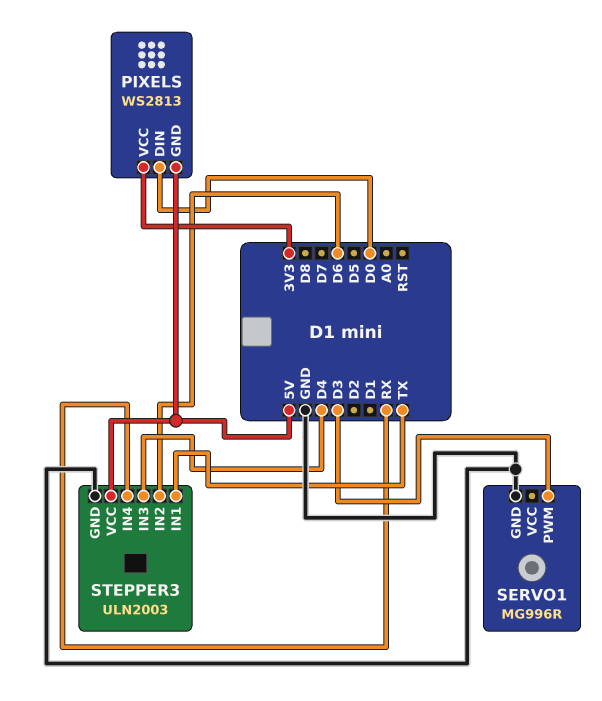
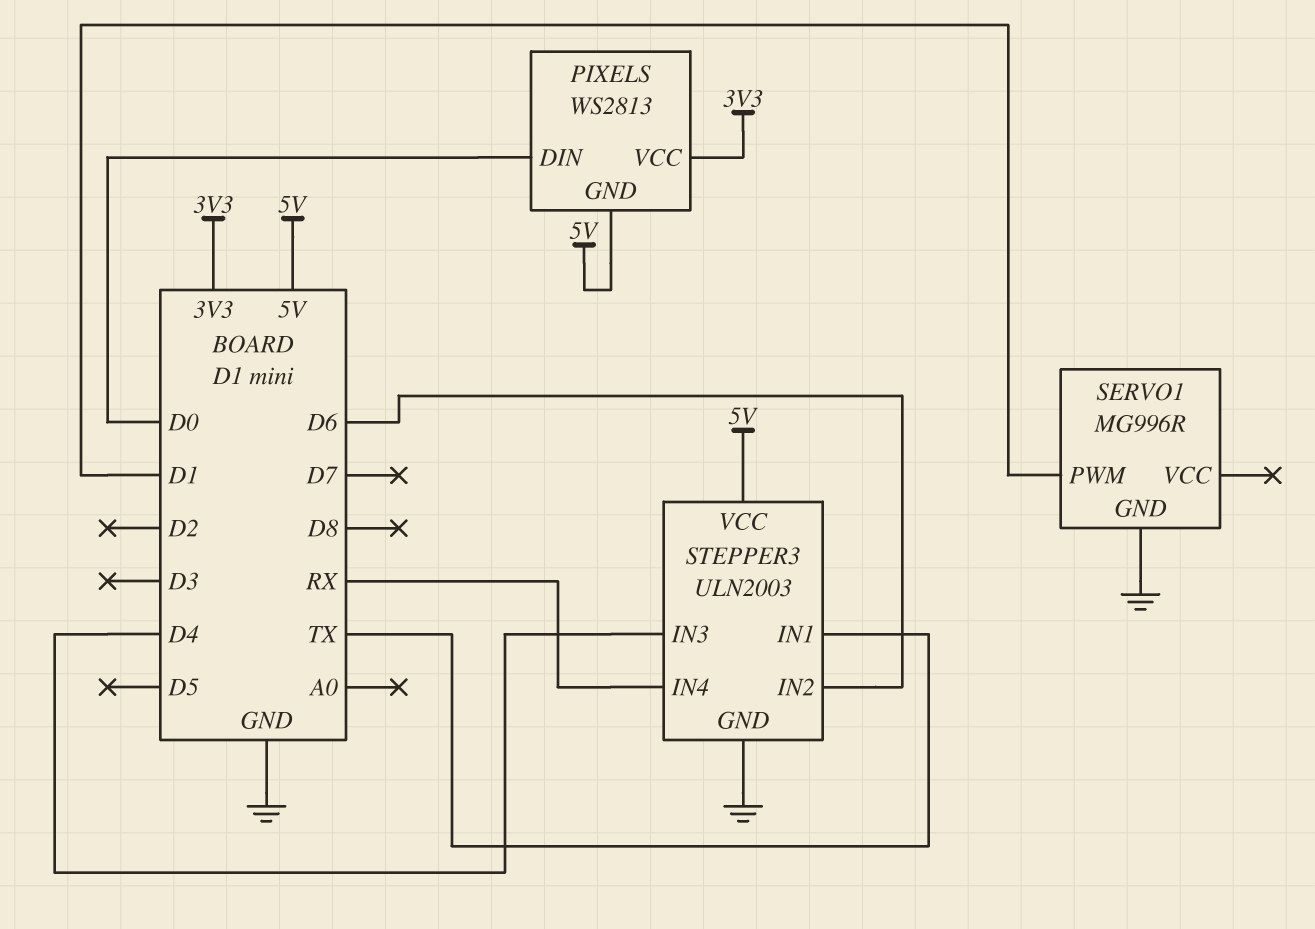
SERVO1 pin PWM: D3 -> D1

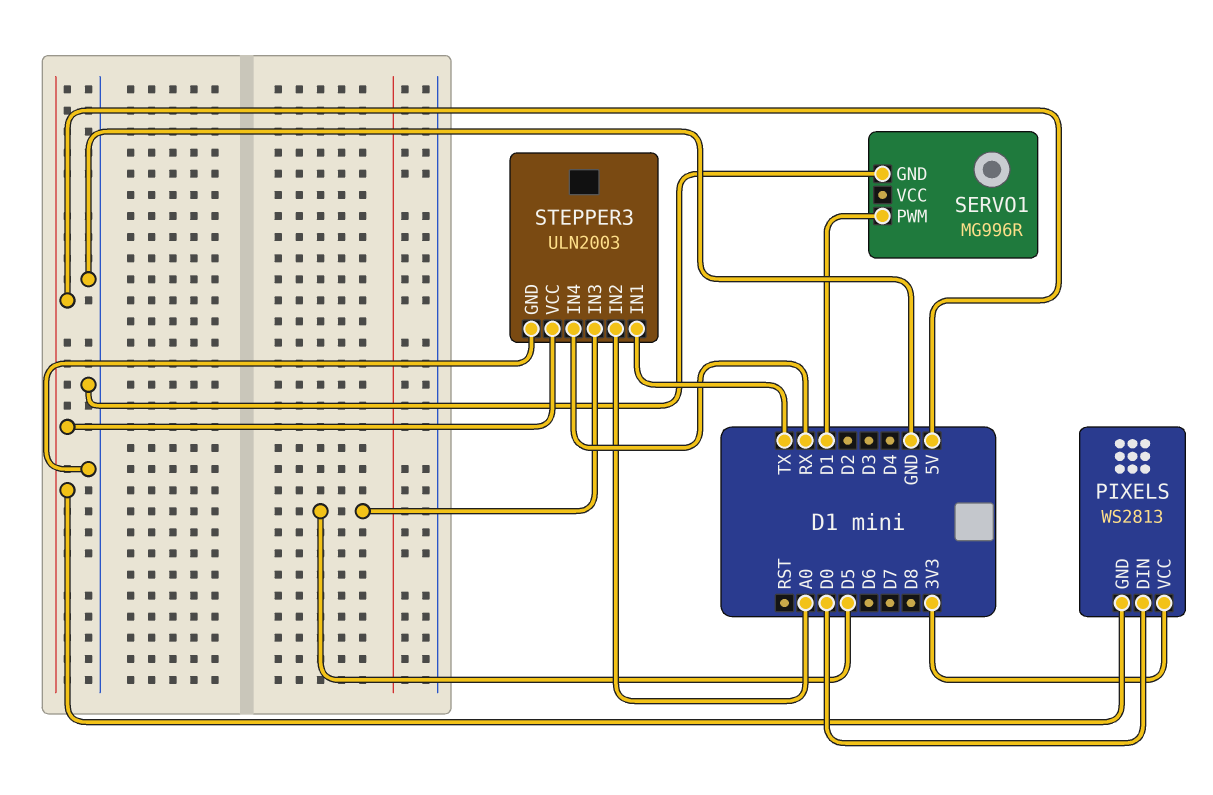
STEPPER3 pin IN2: D6 -> A0
STEPPER3 pin IN3: D4 -> D5

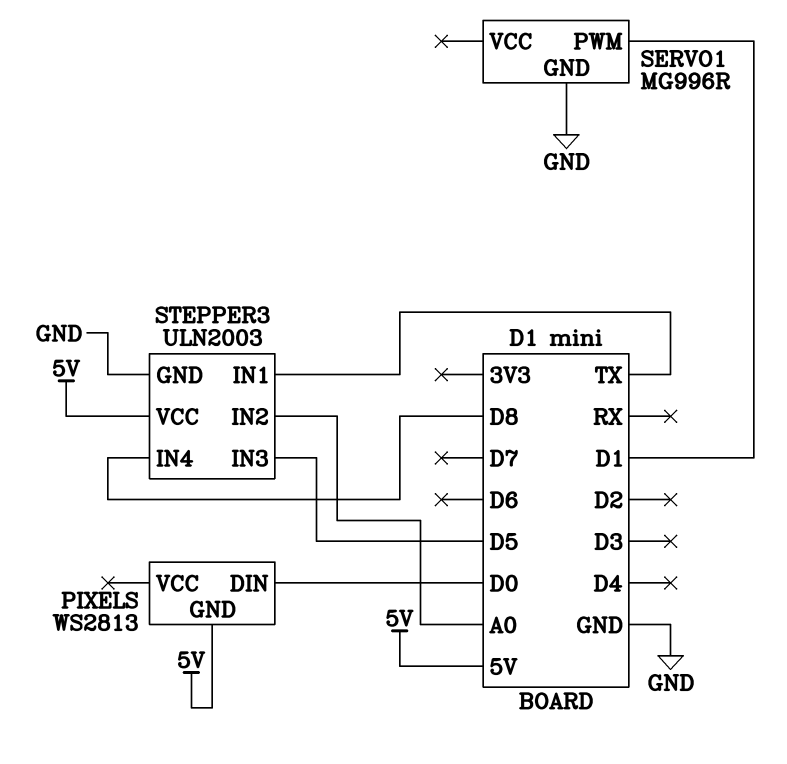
PIXELS pin VCC: 3V3 -> none
STEPPER3 pin IN4: RX -> D8

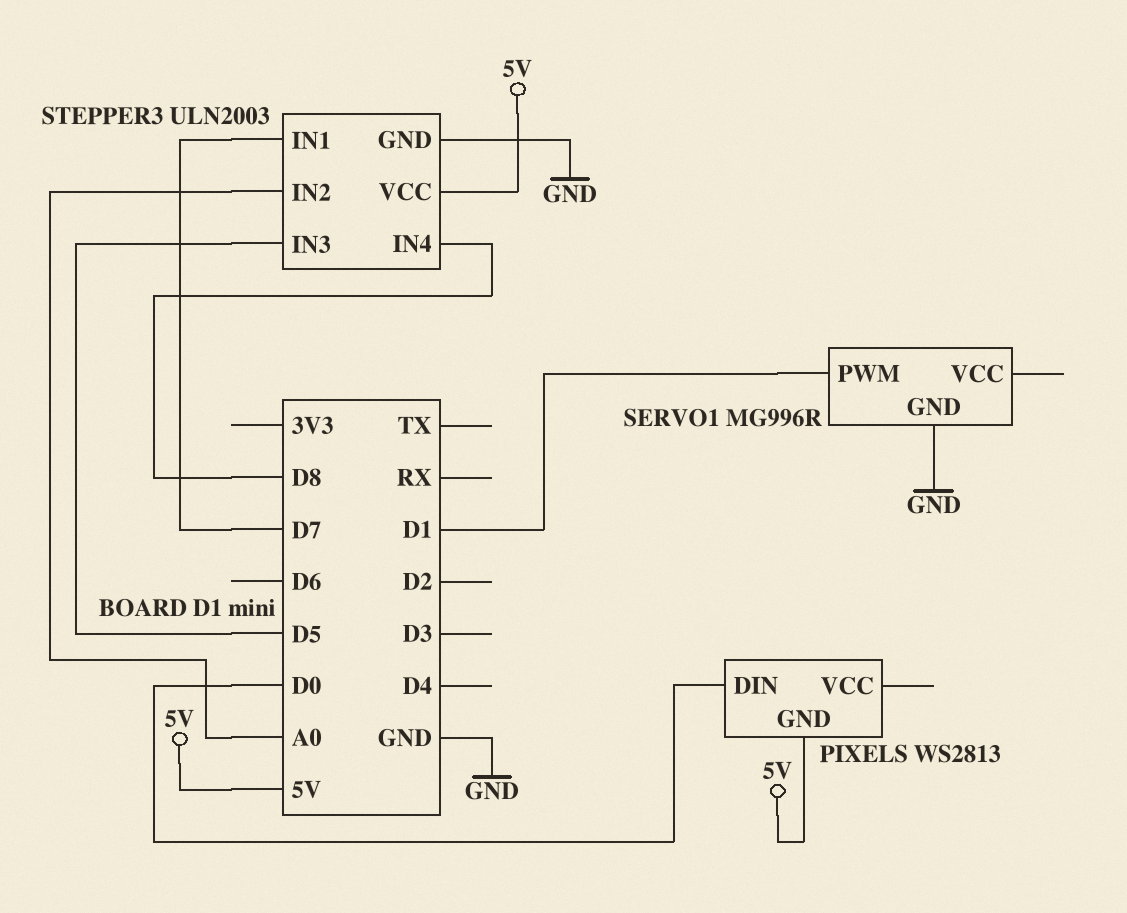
STEPPER3 pin IN1: TX -> D7

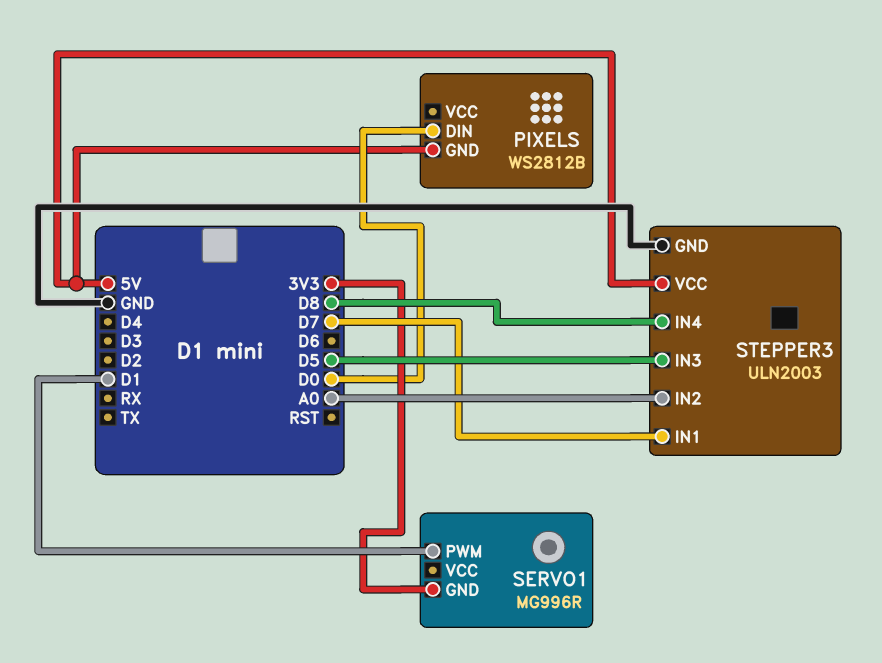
PIXELS: WS2813 -> WS2812B
SERVO1 pin GND: GND -> 3V3

